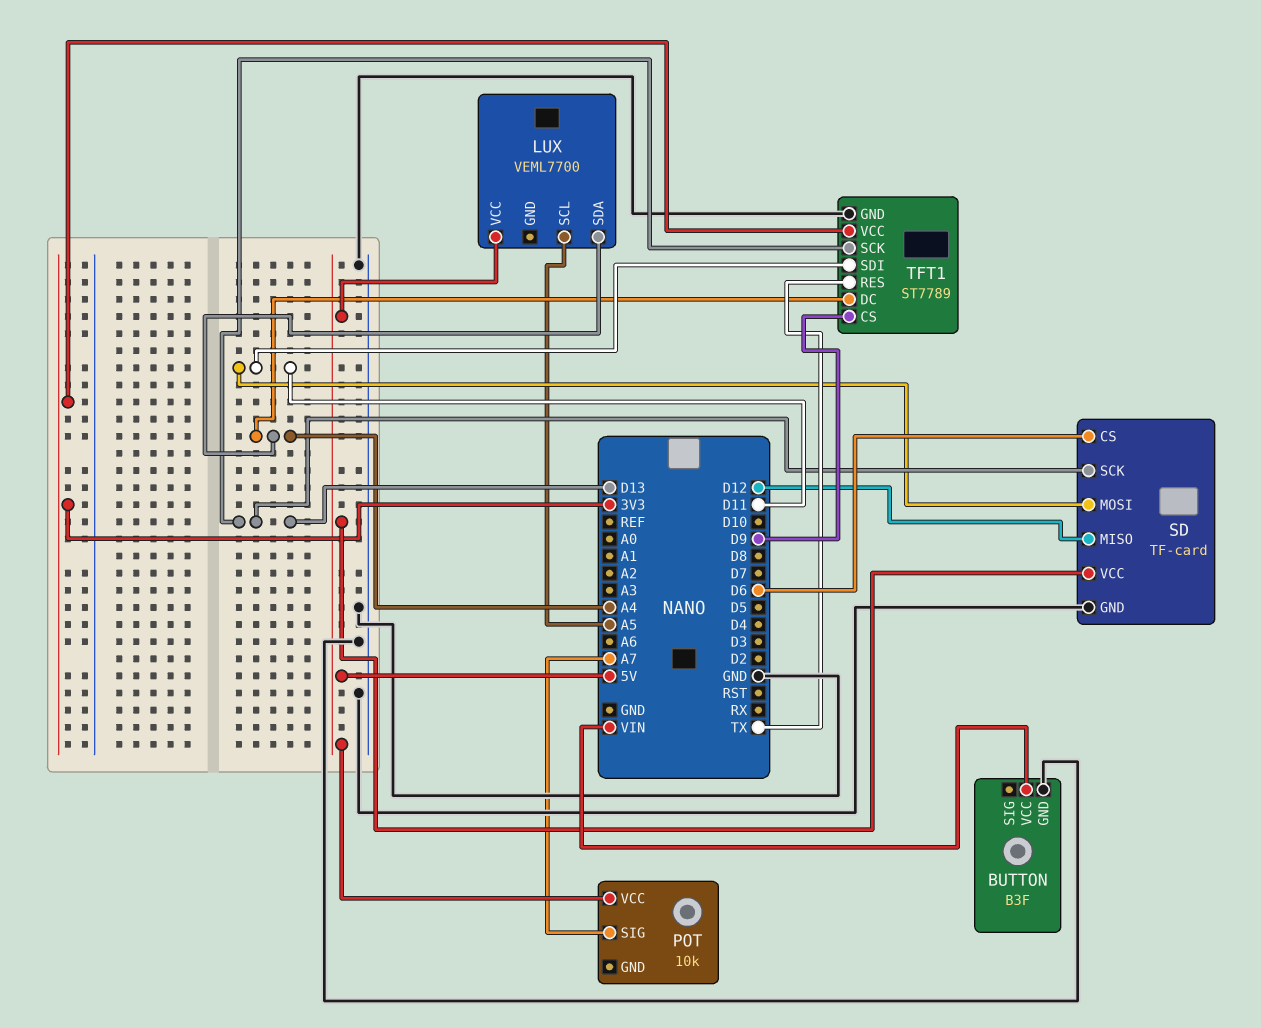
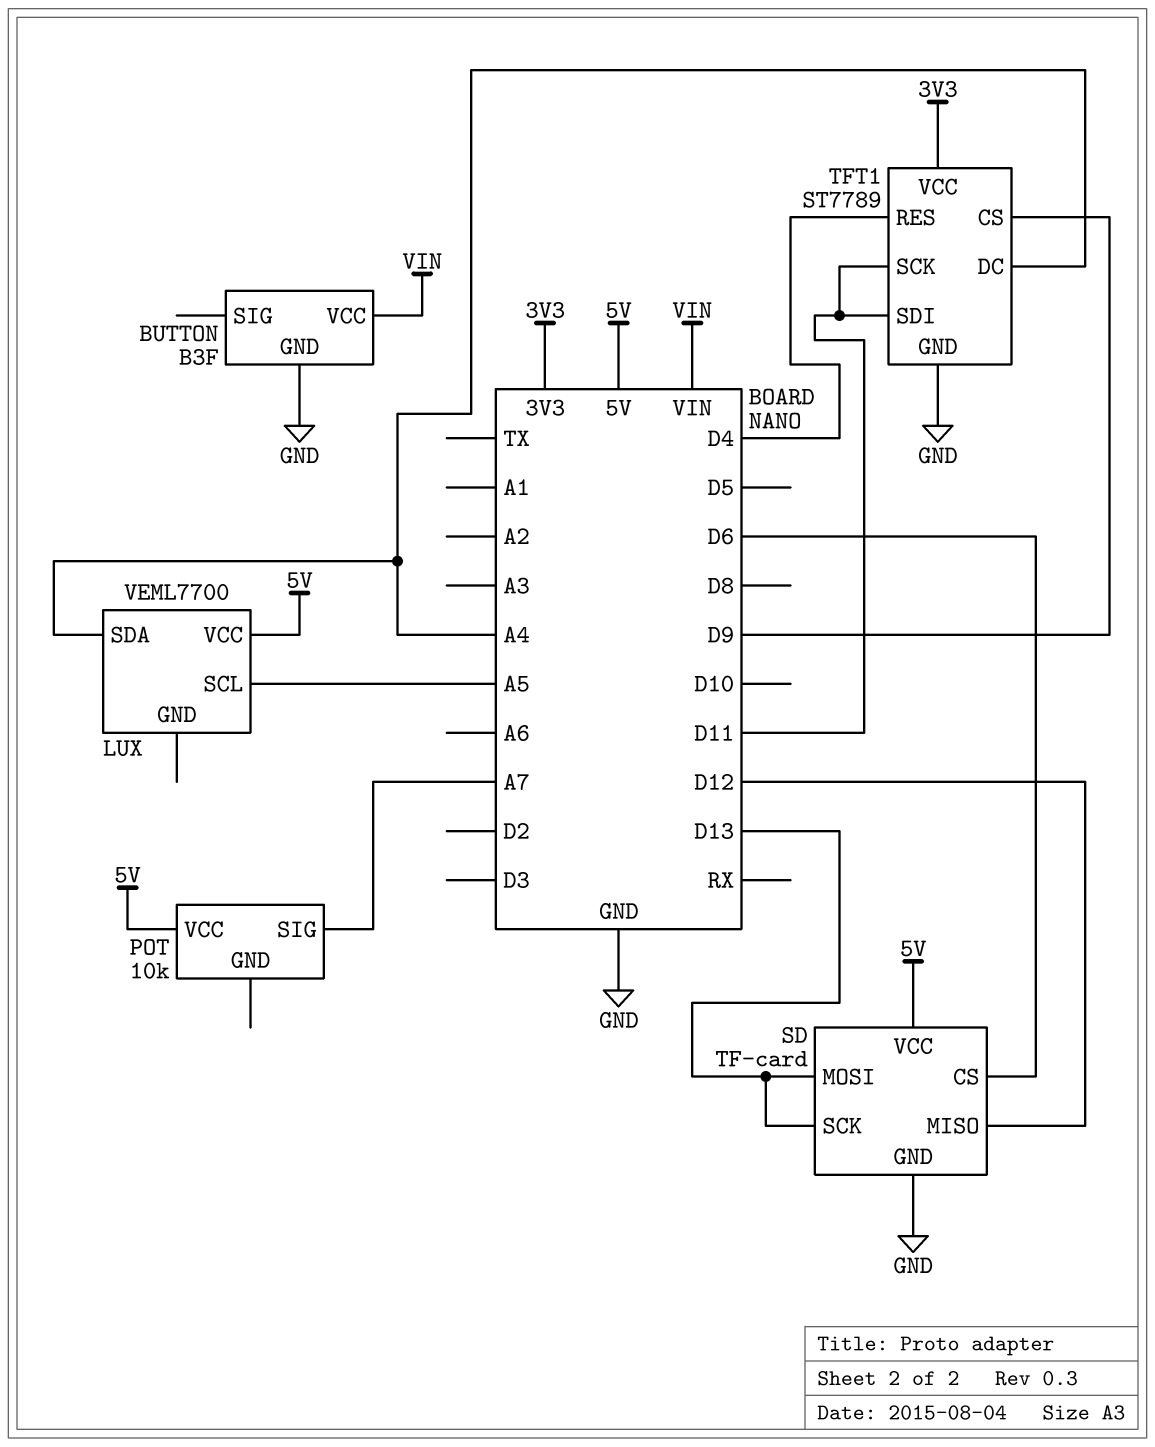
SD pin MOSI: D11 -> D13
TFT1 pin RES: TX -> D4
TFT1 pin SCK: D13 -> D11

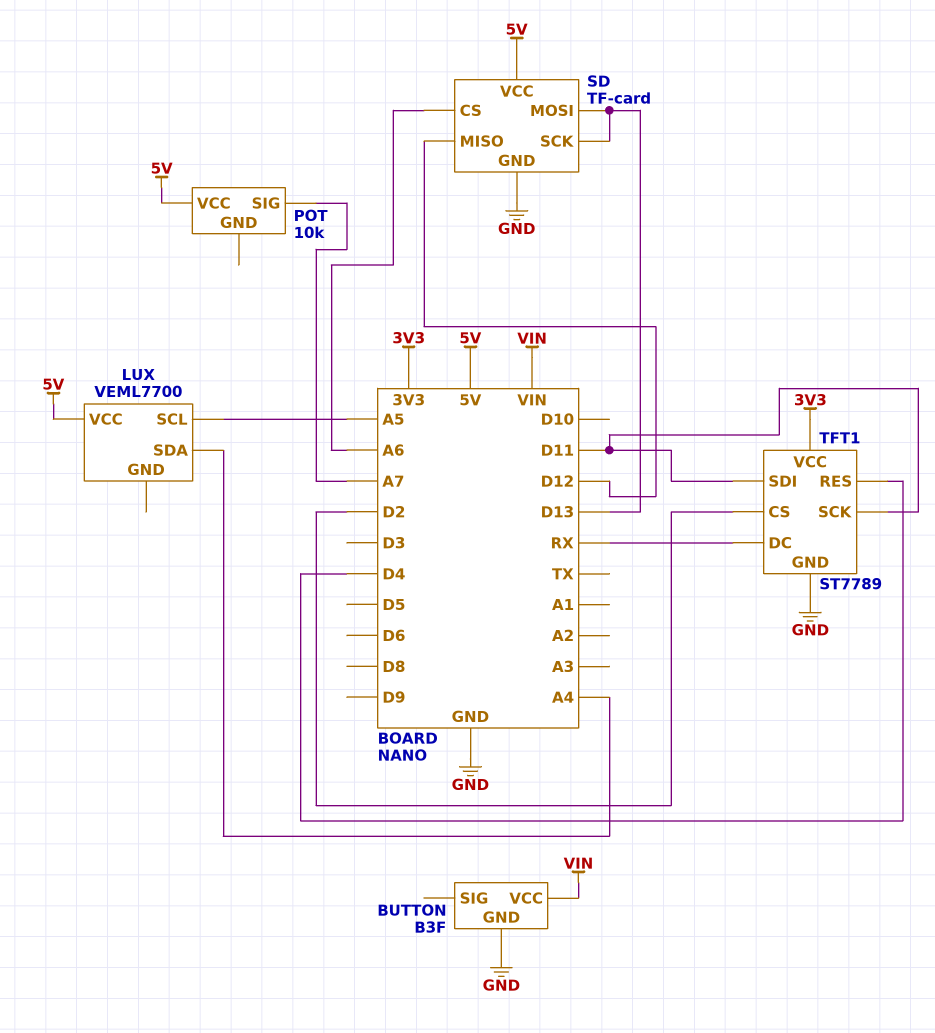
SD pin CS: D6 -> A6
TFT1 pin CS: D9 -> D2
TFT1 pin DC: A4 -> RX

